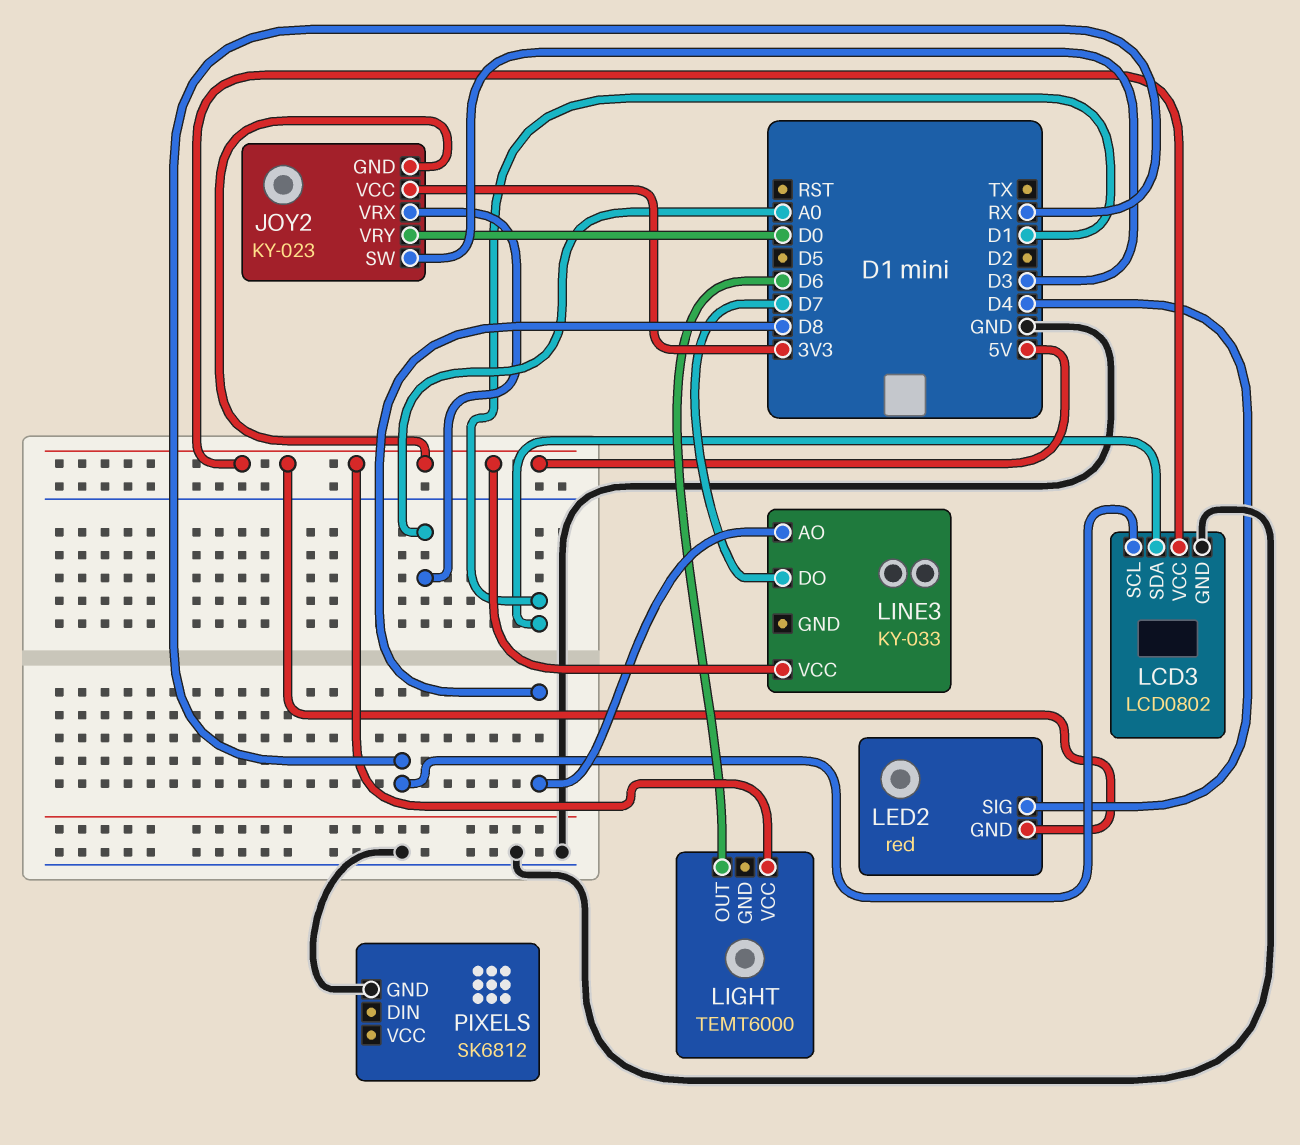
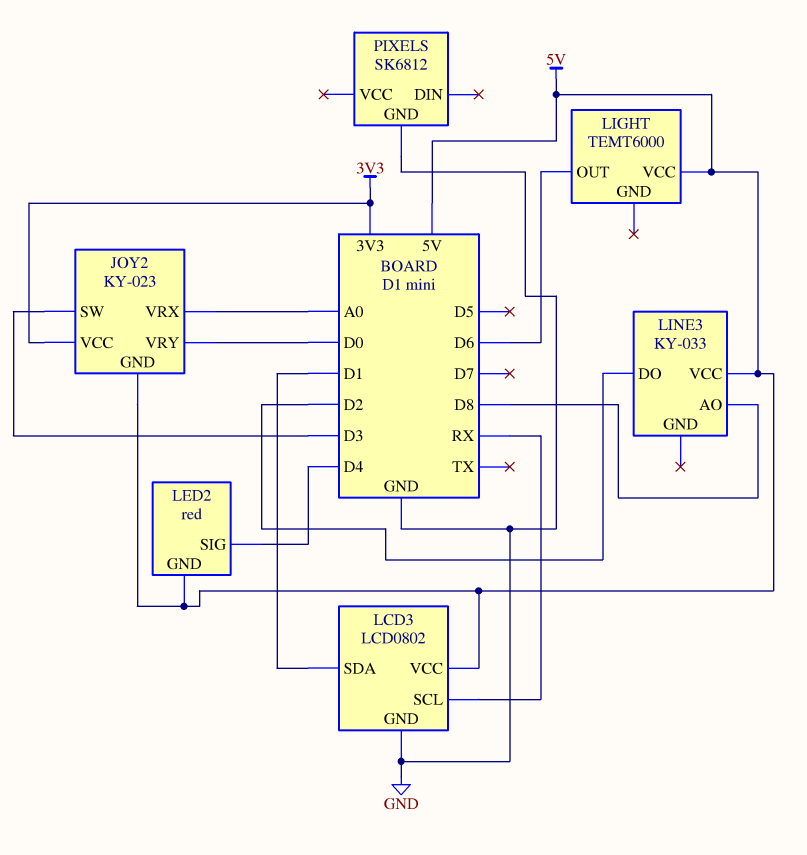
LINE3 pin DO: D7 -> D2

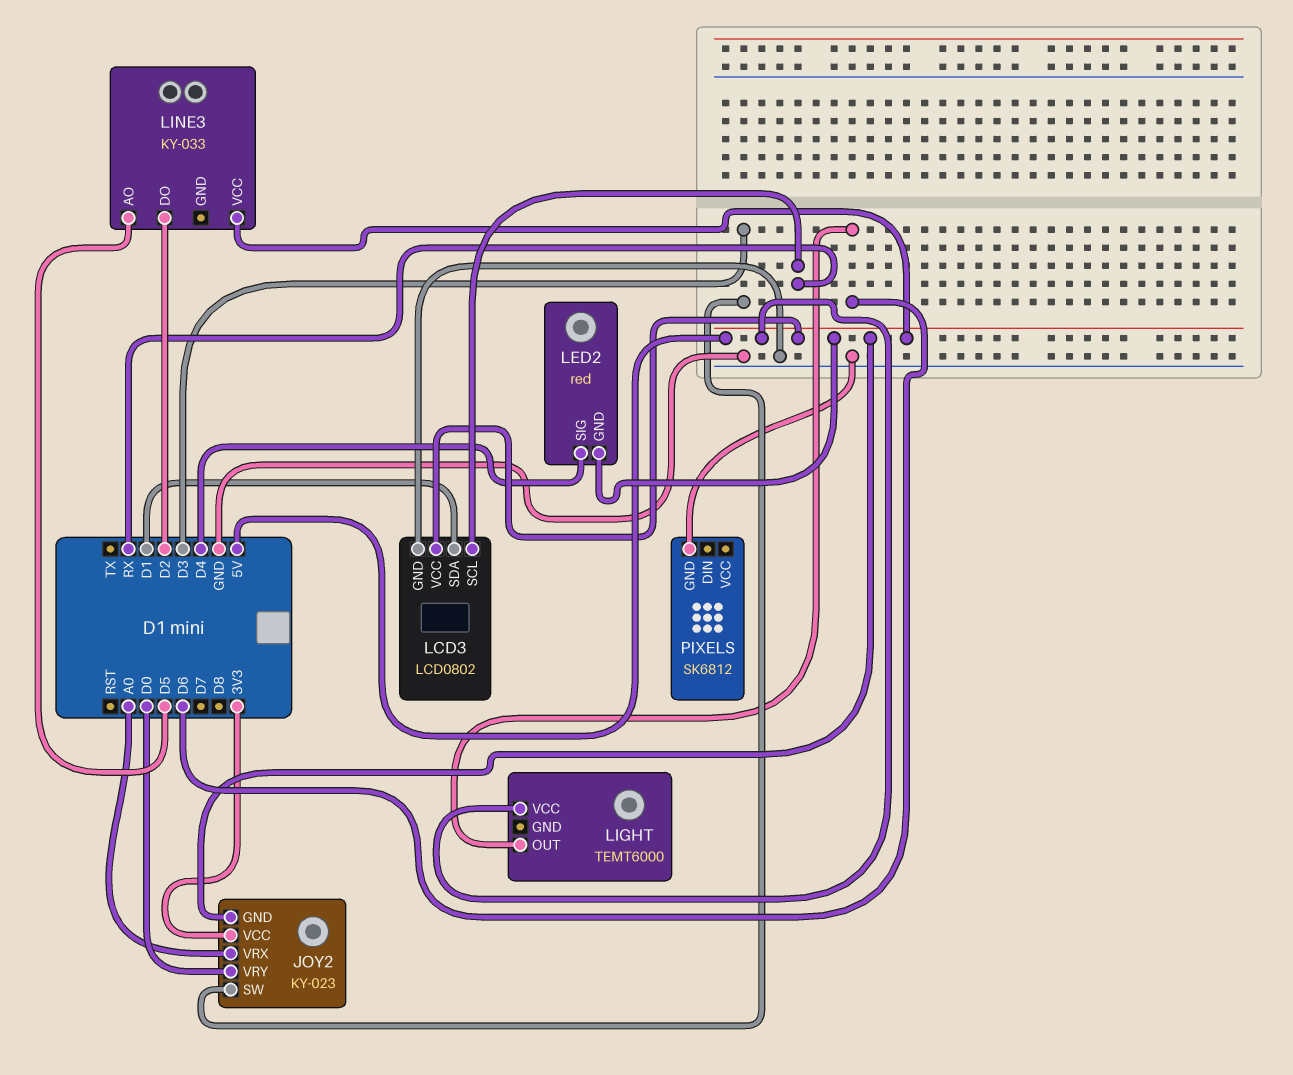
LINE3 pin AO: D8 -> D5

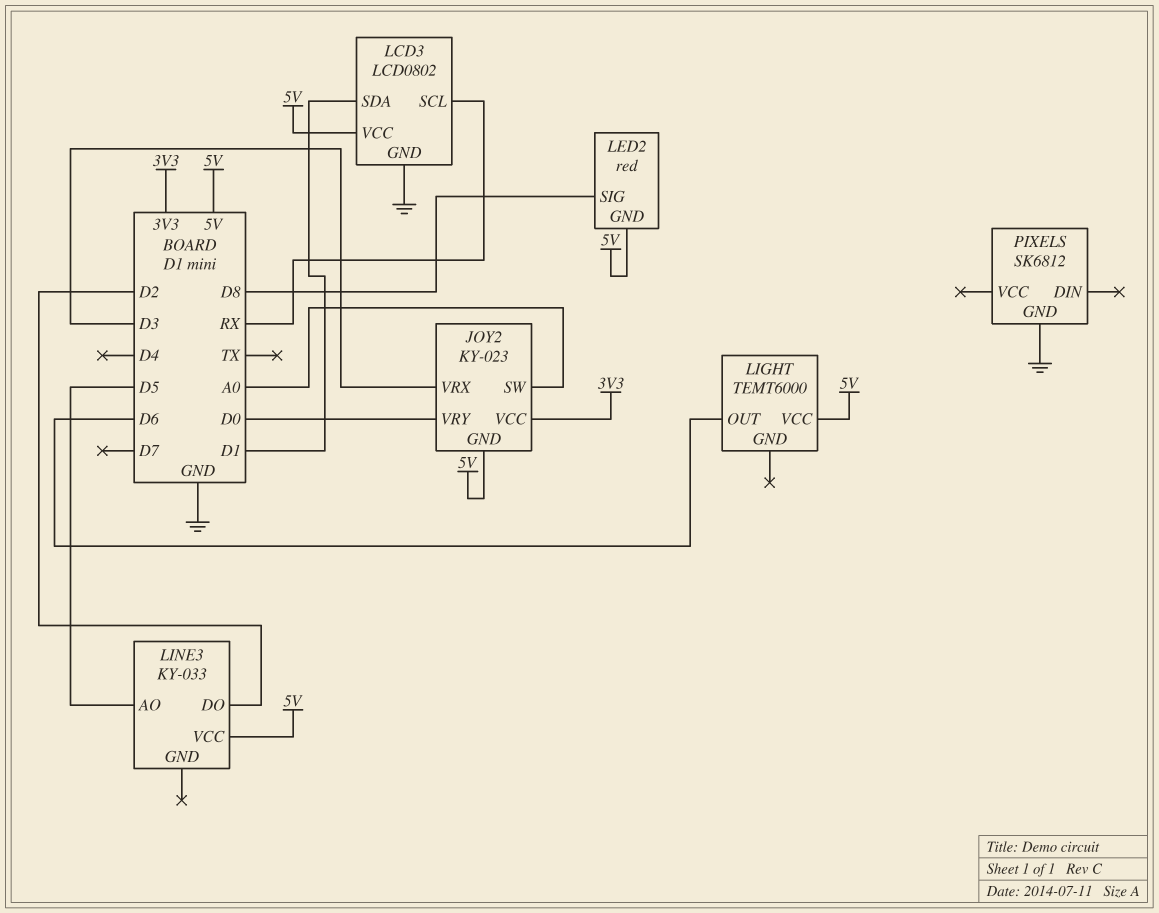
JOY2 pin SW: D3 -> A0
JOY2 pin VRX: A0 -> D3
LED2 pin SIG: D4 -> D8

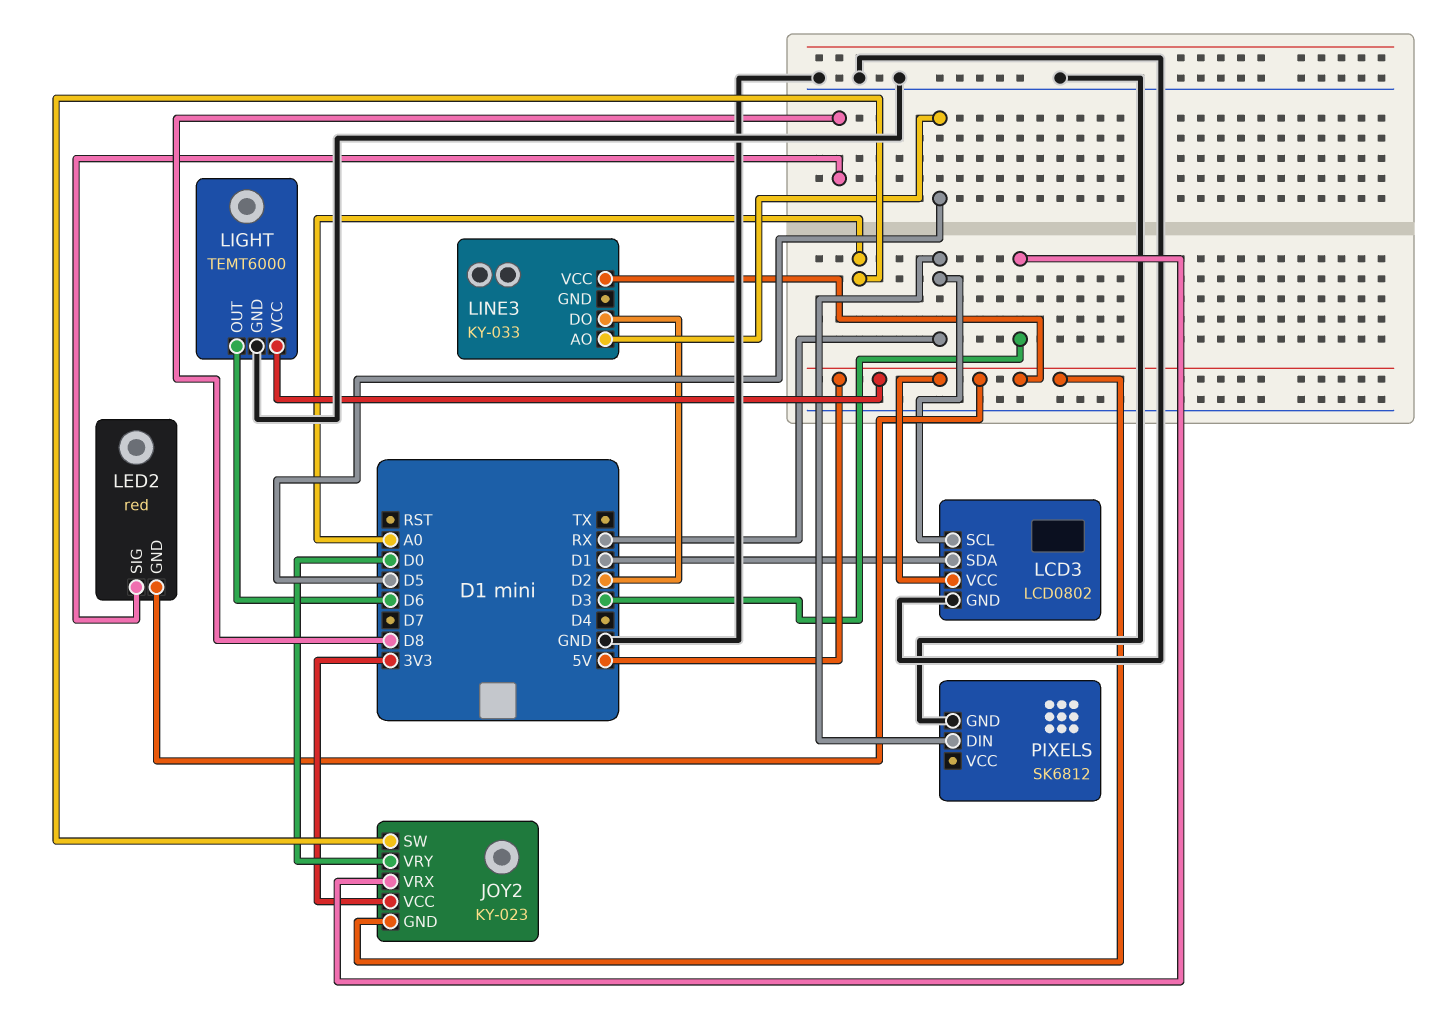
LIGHT pin GND: none -> GND
PIXELS pin DIN: none -> RX

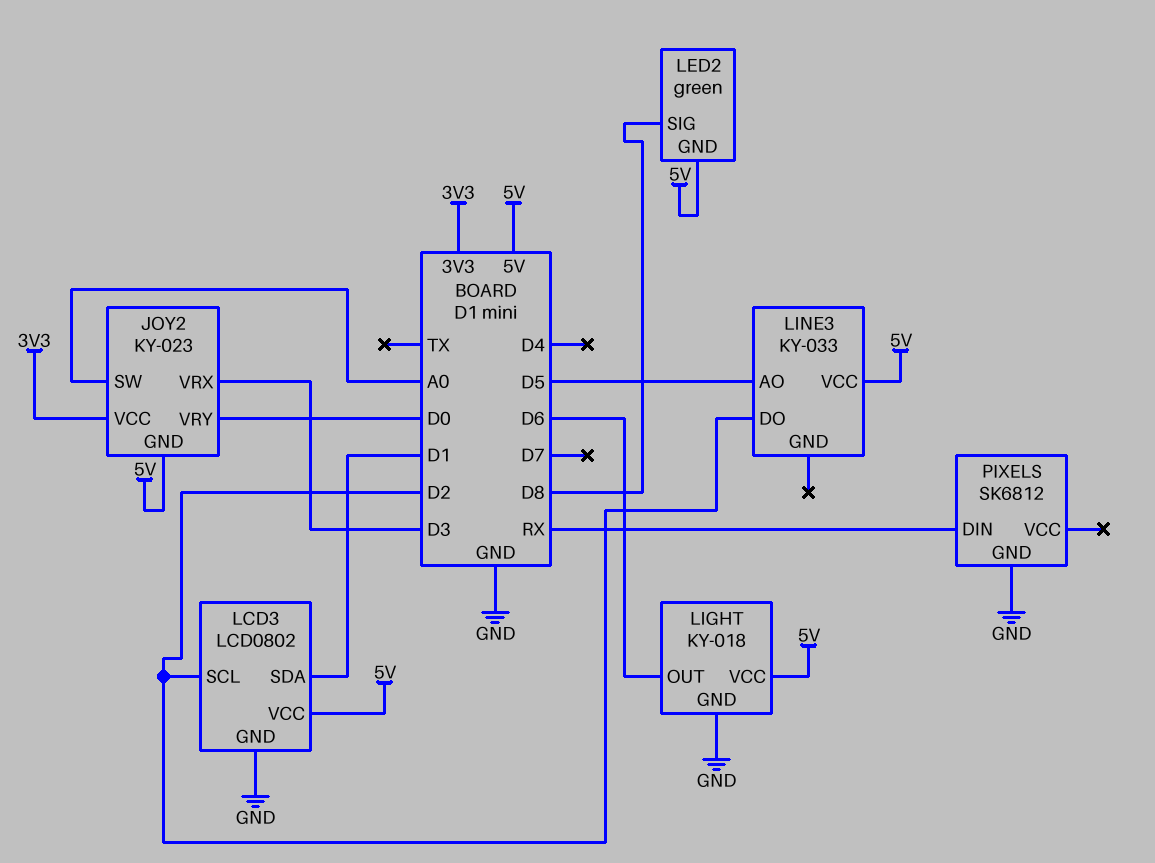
LCD3 pin SCL: RX -> D2
LED2: red -> green
LIGHT: TEMT6000 -> KY-018

